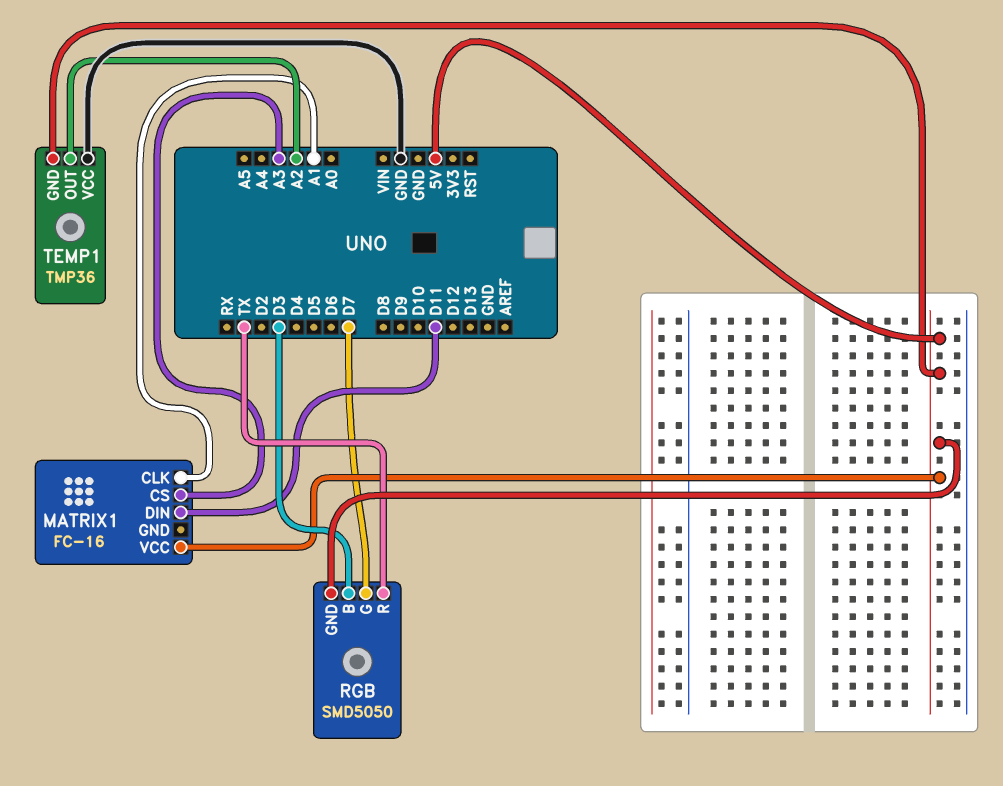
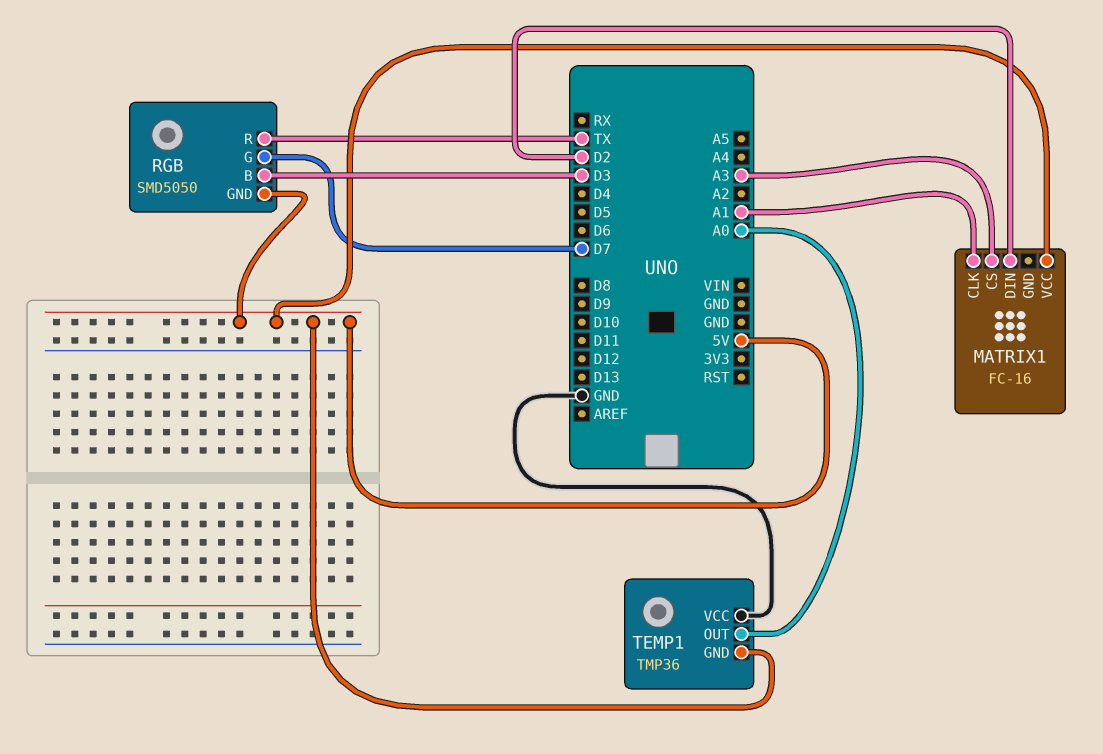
MATRIX1 pin DIN: D11 -> D2
TEMP1 pin OUT: A2 -> A0

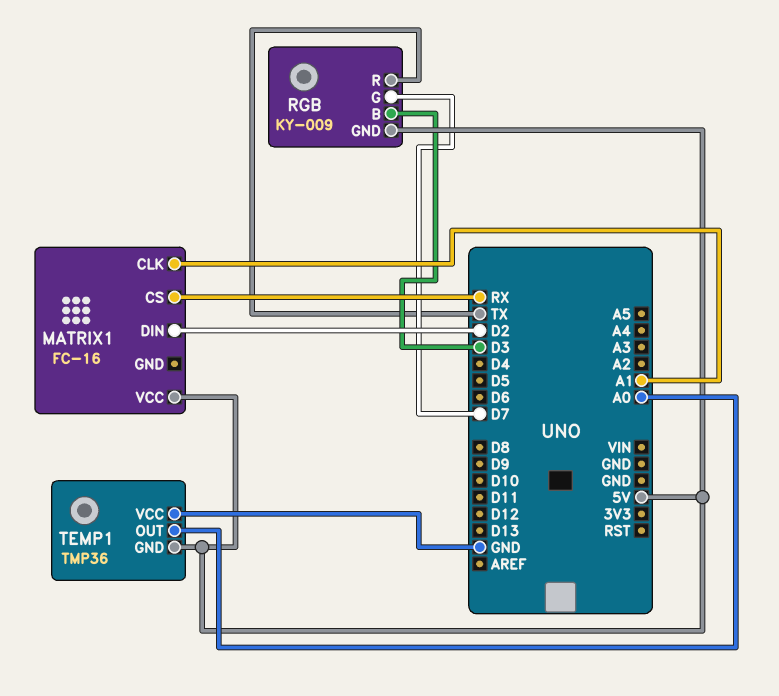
MATRIX1 pin CS: A3 -> RX
RGB: SMD5050 -> KY-009

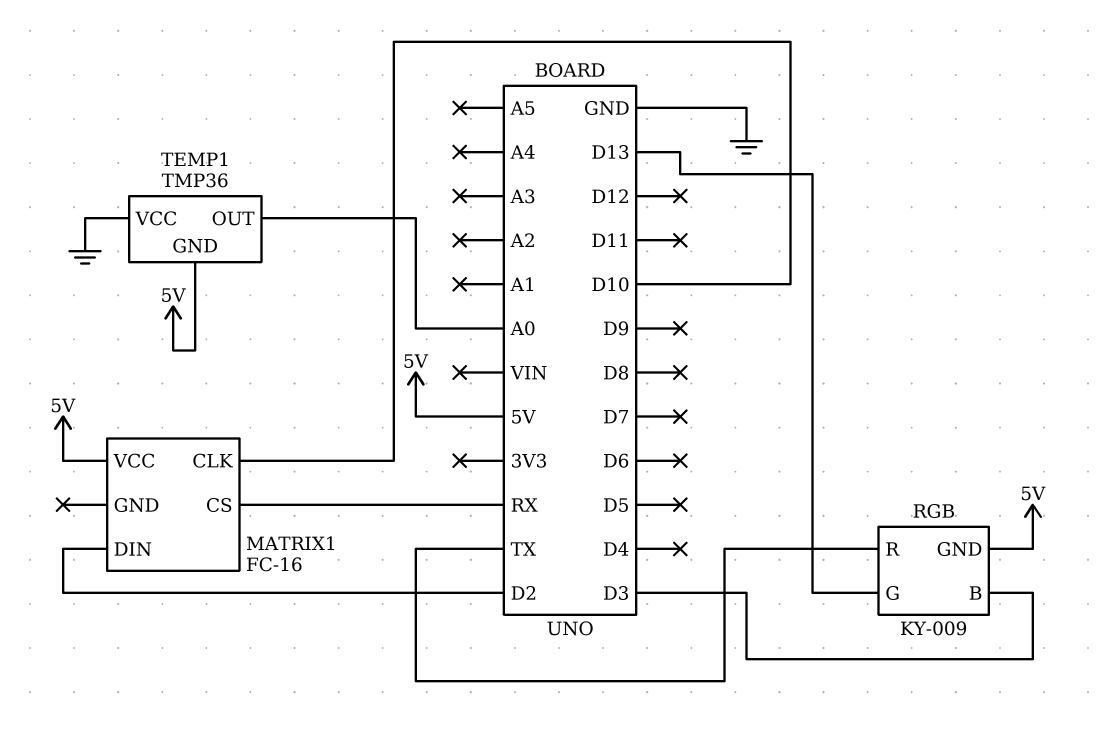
MATRIX1 pin CLK: A1 -> D10
RGB pin G: D7 -> D13

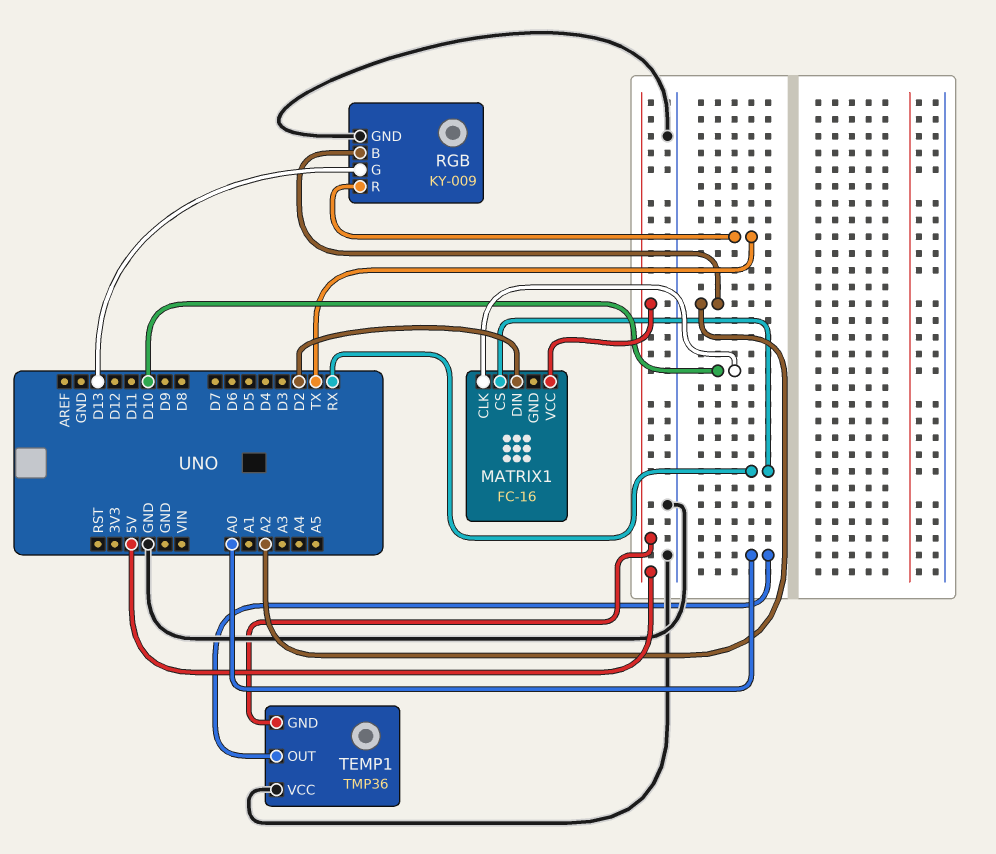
RGB pin B: D3 -> A2
RGB pin GND: 5V -> GND

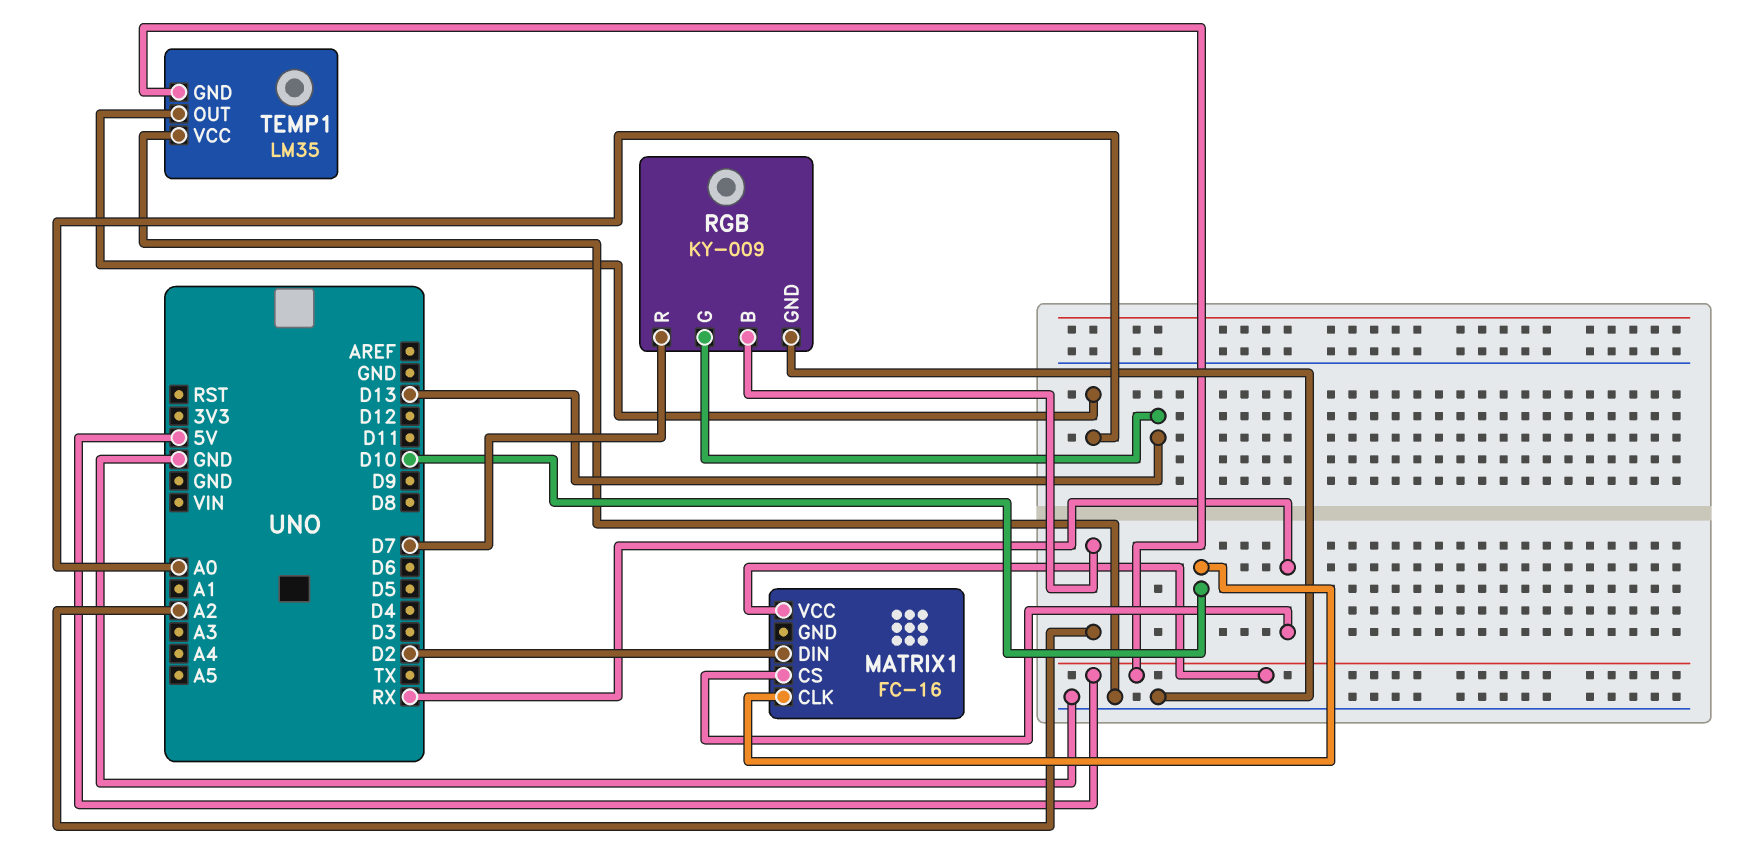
RGB pin R: TX -> D7
TEMP1: TMP36 -> LM35

